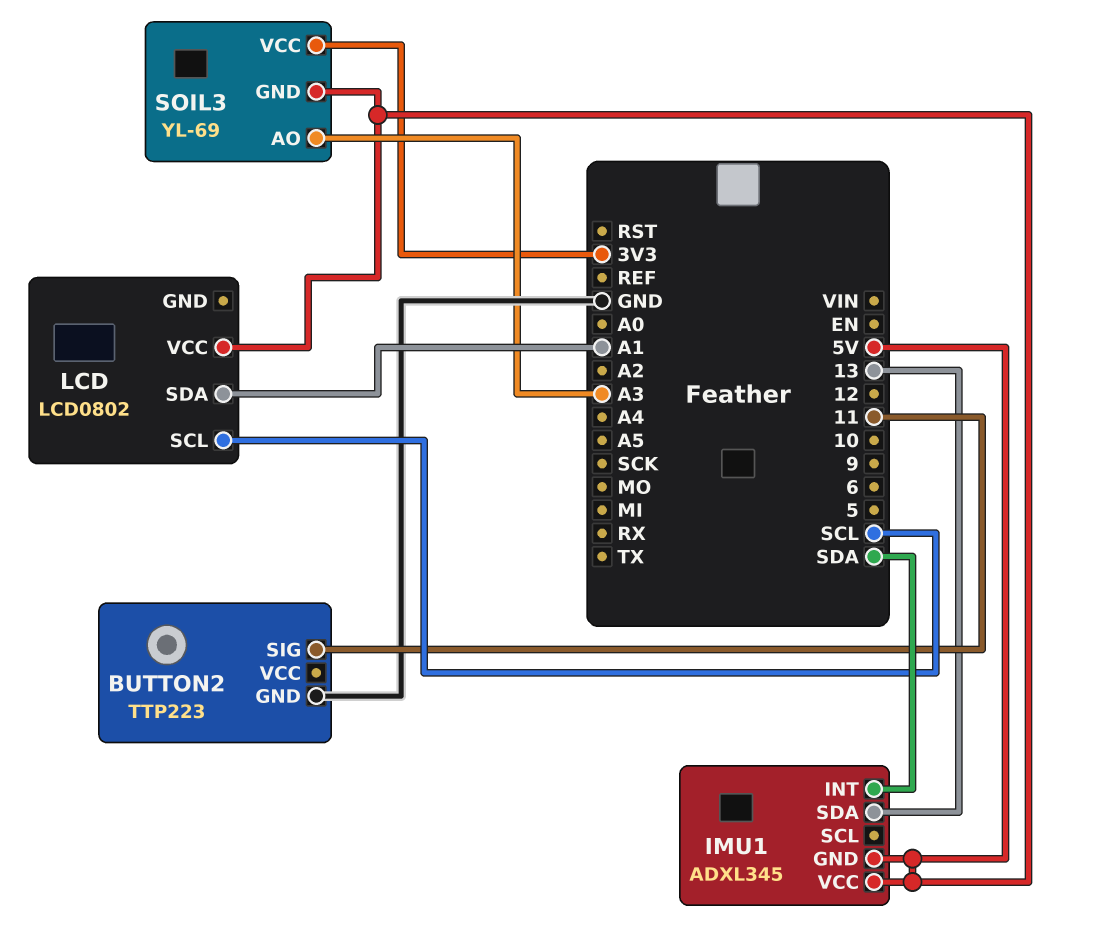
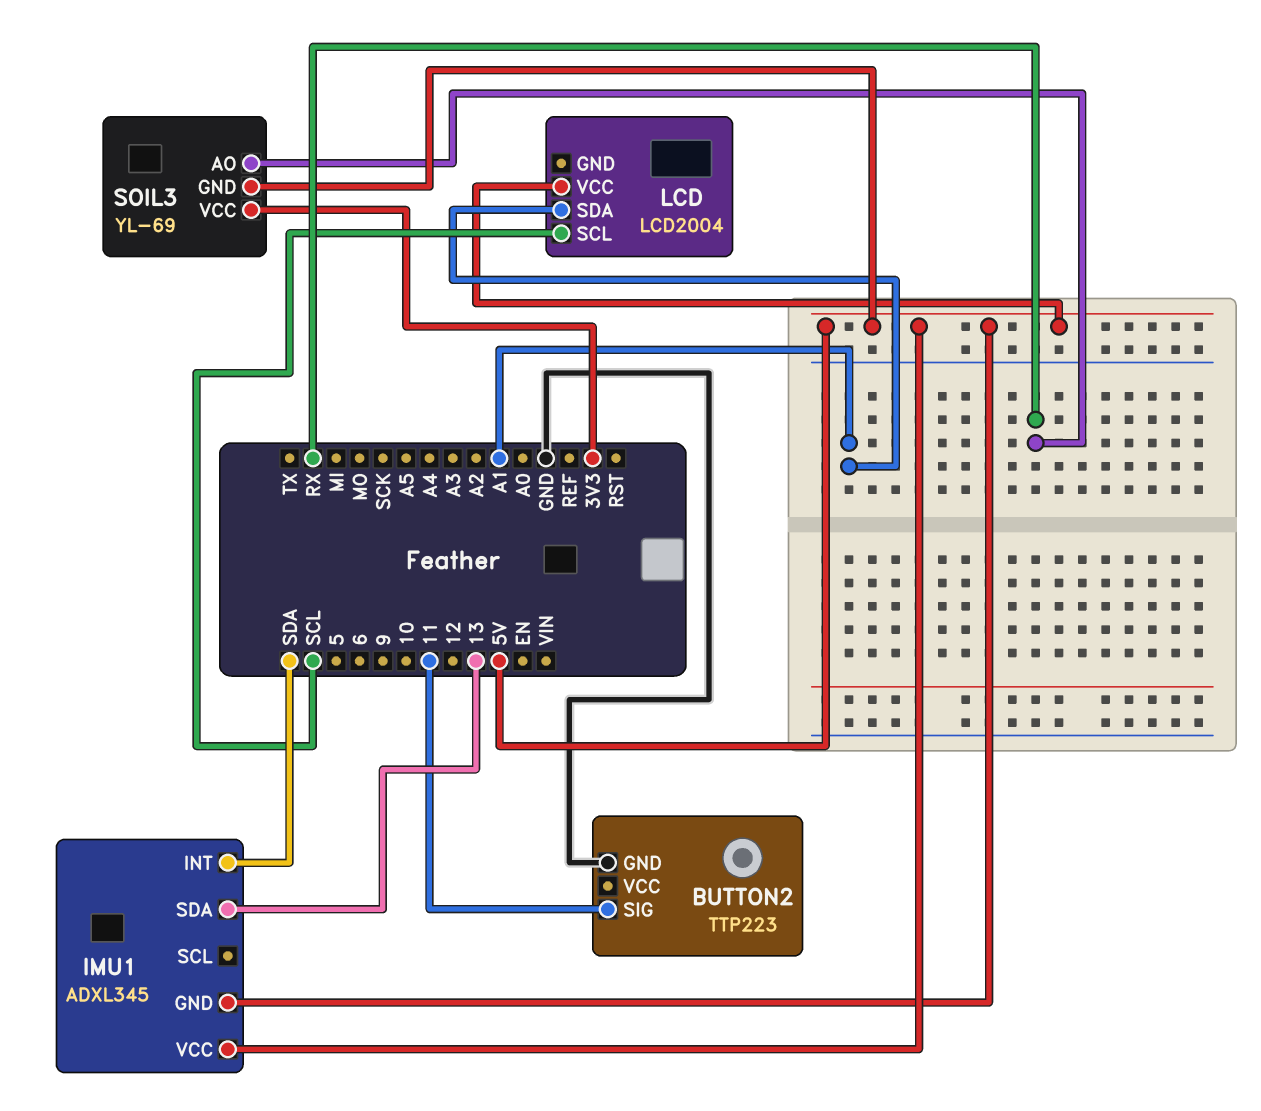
LCD: LCD0802 -> LCD2004
SOIL3 pin AO: A3 -> RX

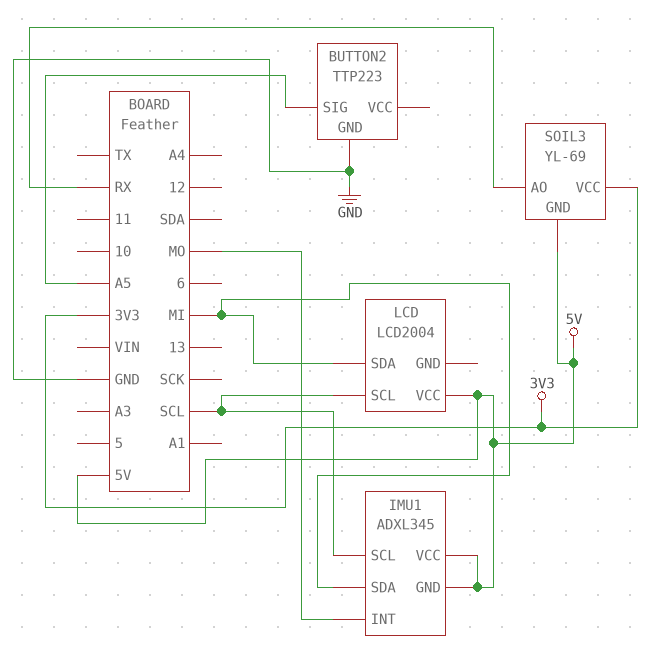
BUTTON2 pin SIG: 11 -> A5
IMU1 pin INT: SDA -> MO
IMU1 pin SCL: none -> SCL
IMU1 pin SDA: 13 -> MI
LCD pin SDA: A1 -> MI

